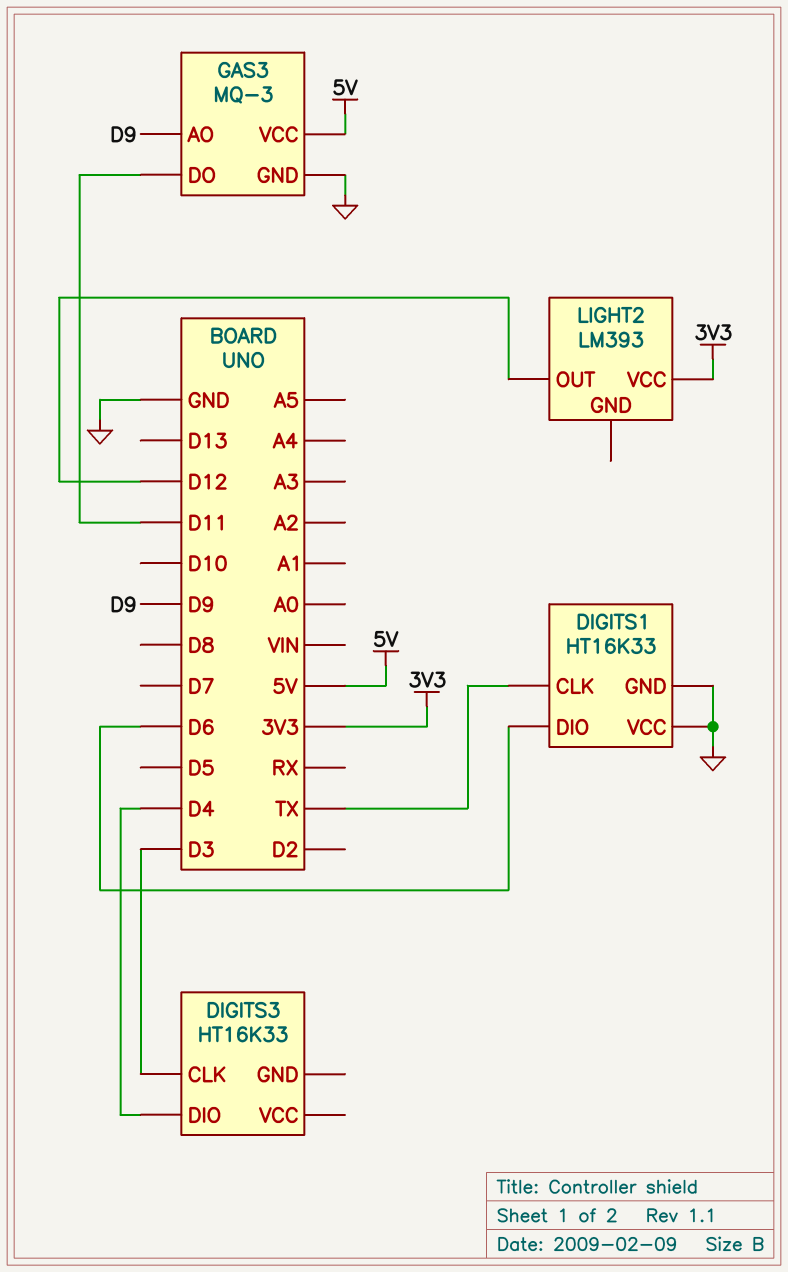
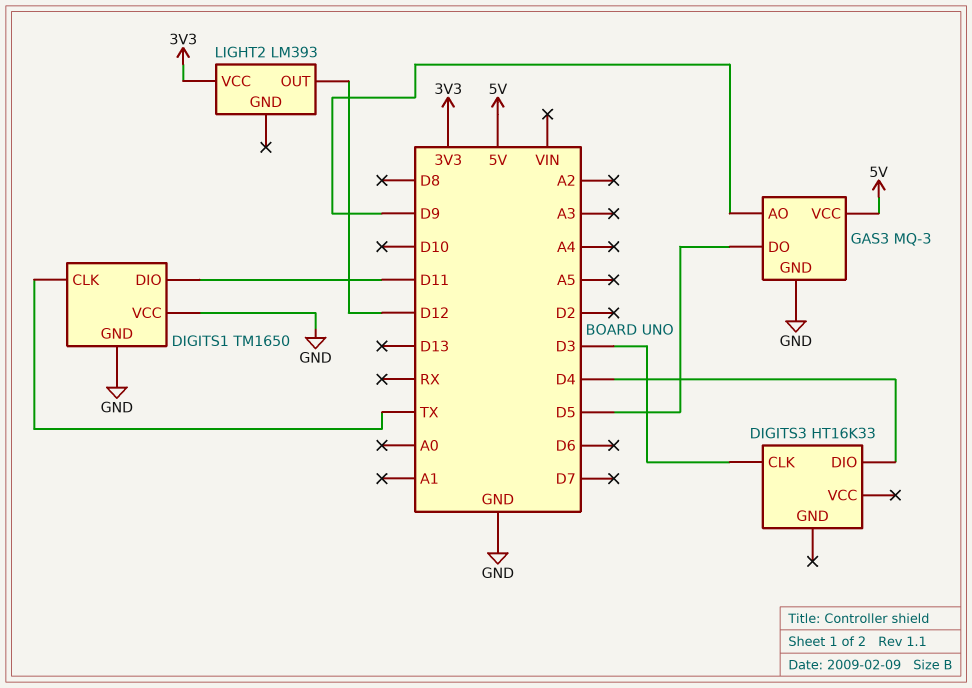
DIGITS1: HT16K33 -> TM1650
DIGITS1 pin DIO: D6 -> D11
GAS3 pin DO: D11 -> D5

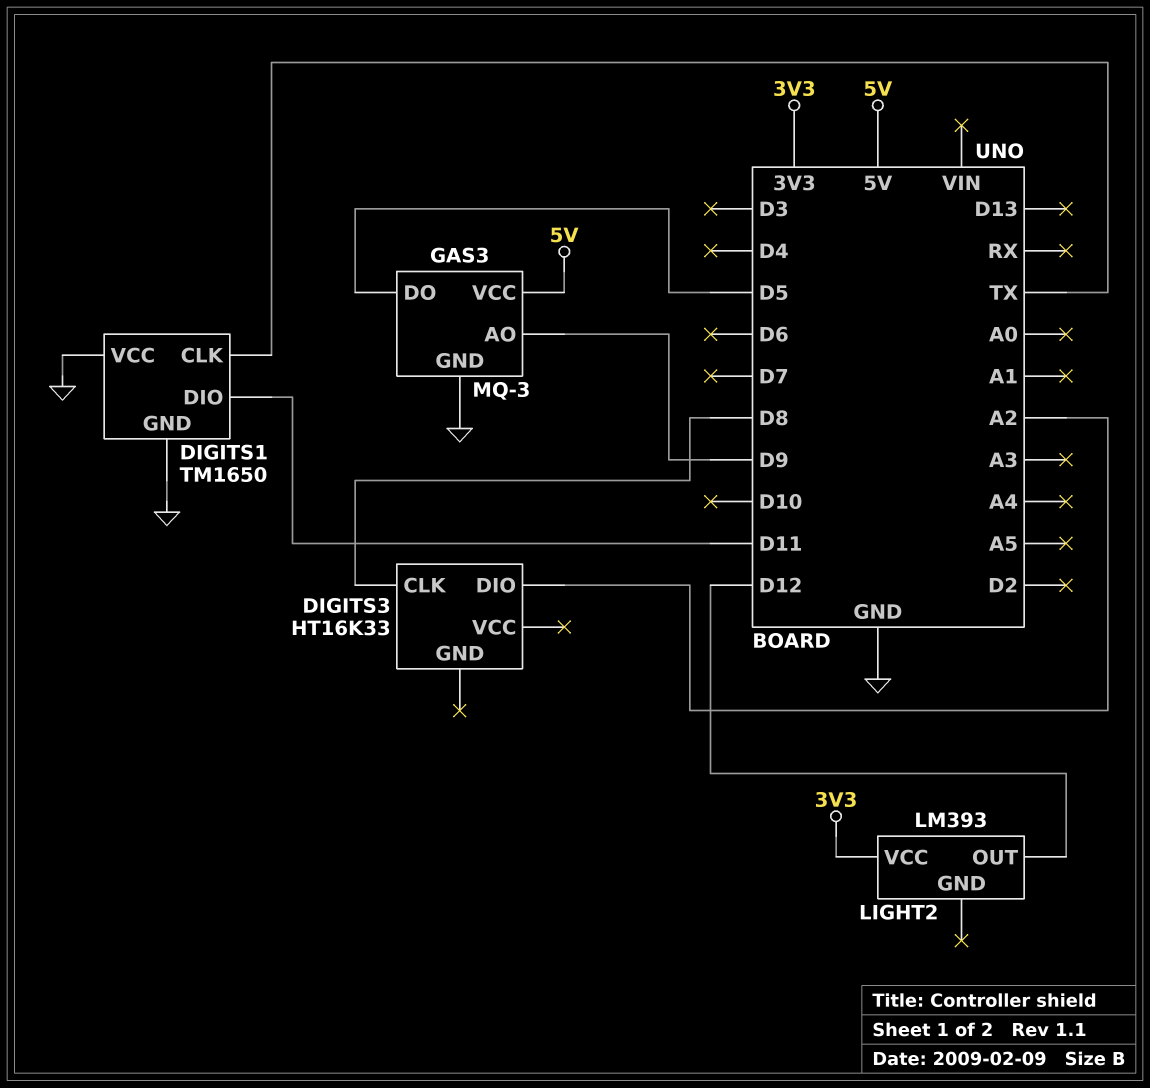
DIGITS3 pin CLK: D3 -> D8
DIGITS3 pin DIO: D4 -> A2

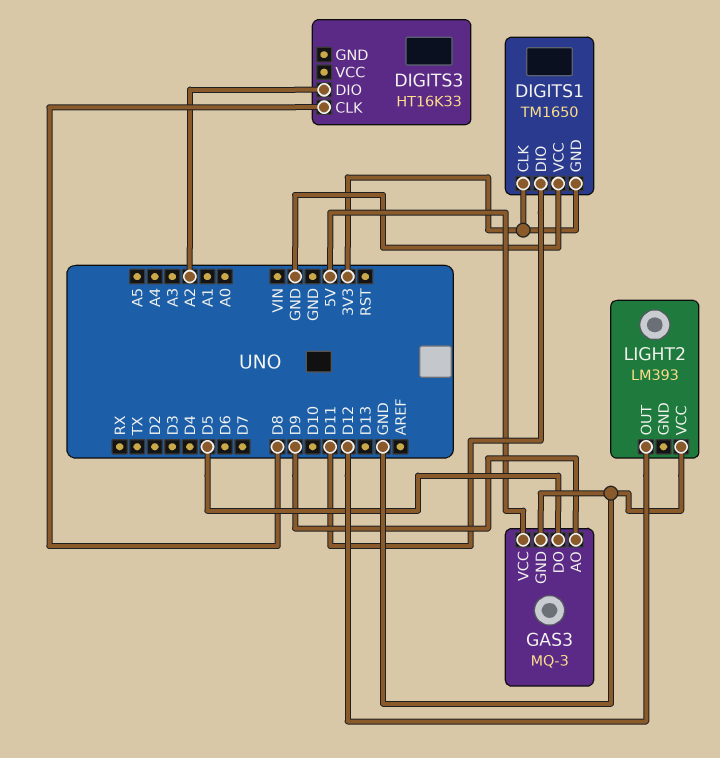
DIGITS1 pin CLK: TX -> 3V3
DIGITS1 pin GND: GND -> 3V3
LIGHT2 pin VCC: 3V3 -> GND

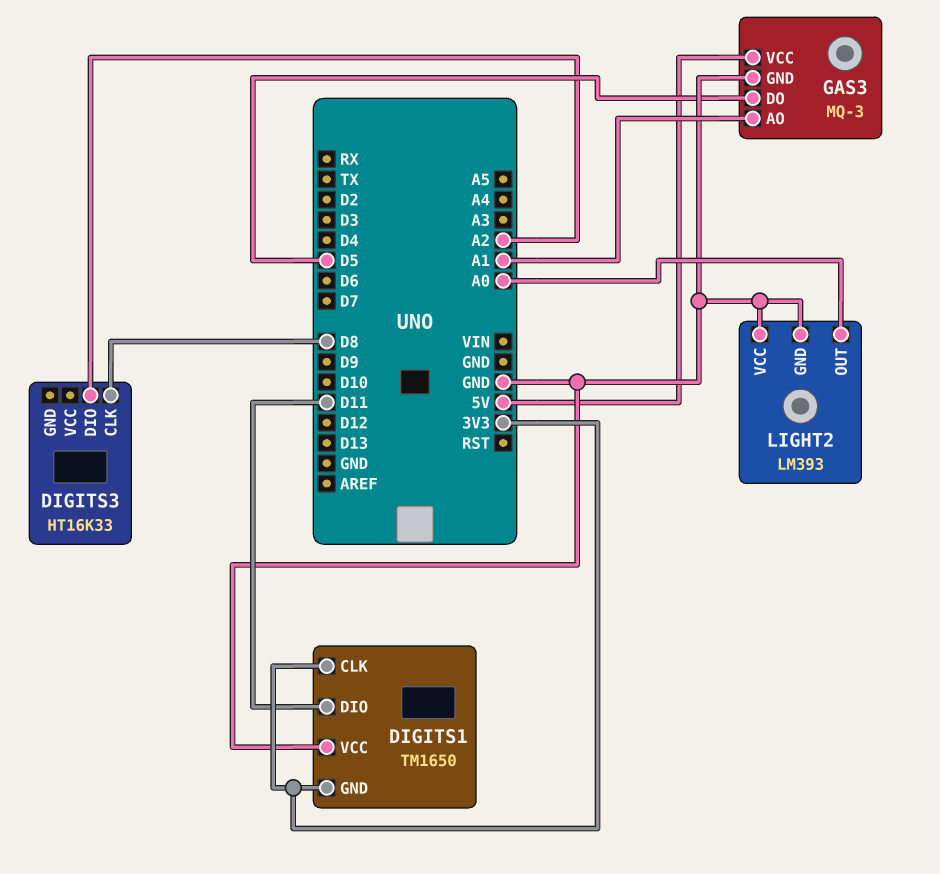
GAS3 pin AO: D9 -> A1
LIGHT2 pin GND: none -> GND
LIGHT2 pin OUT: D12 -> A0

